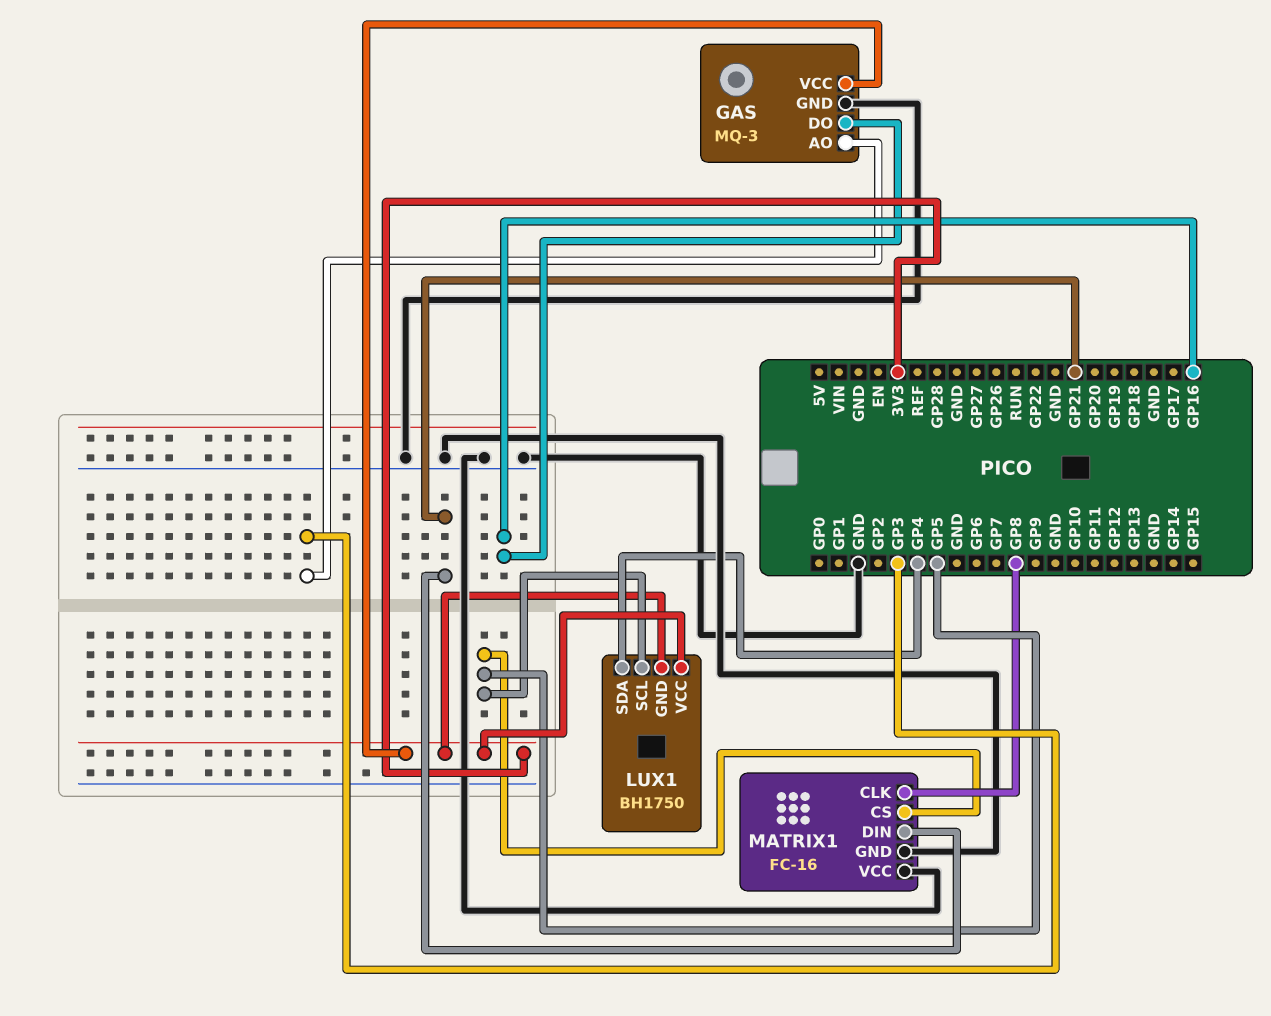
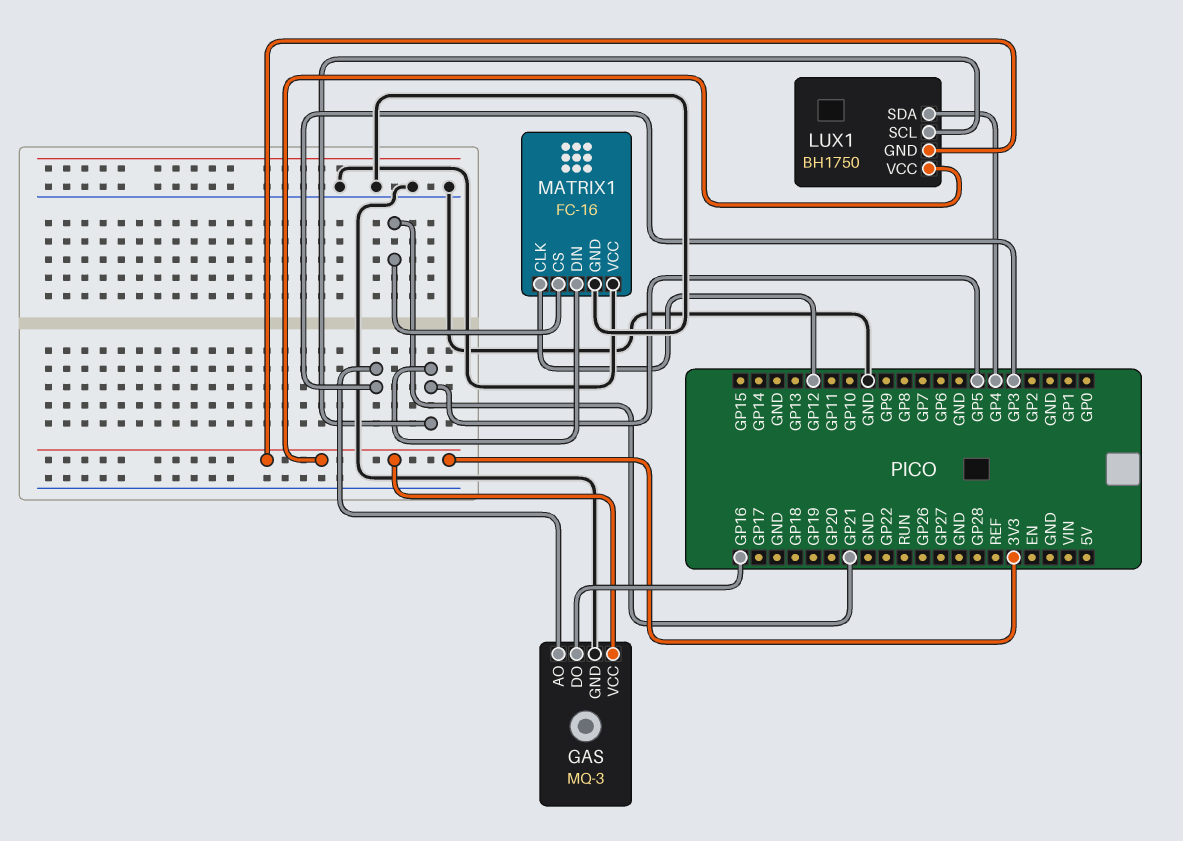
MATRIX1 pin CLK: GP8 -> GP12
MATRIX1 pin CS: GP5 -> GP21
MATRIX1 pin DIN: GP21 -> GP5

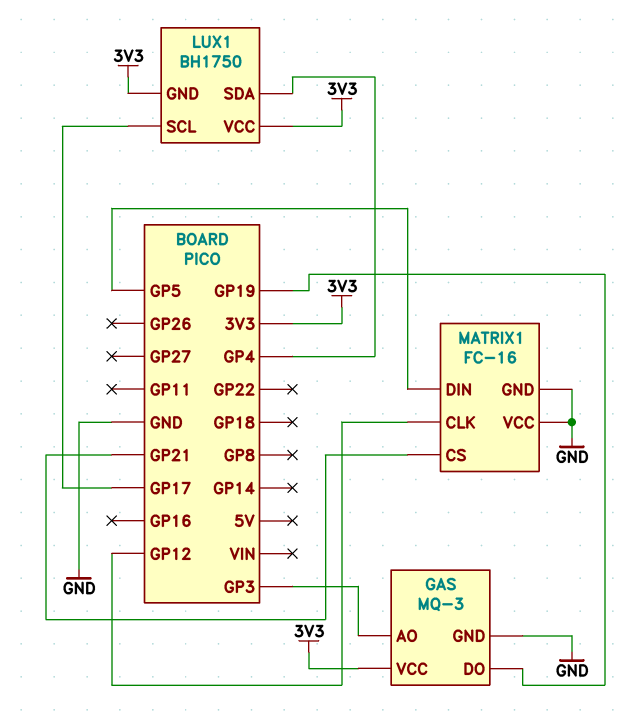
GAS pin DO: GP16 -> GP19
LUX1 pin SCL: GP5 -> GP17

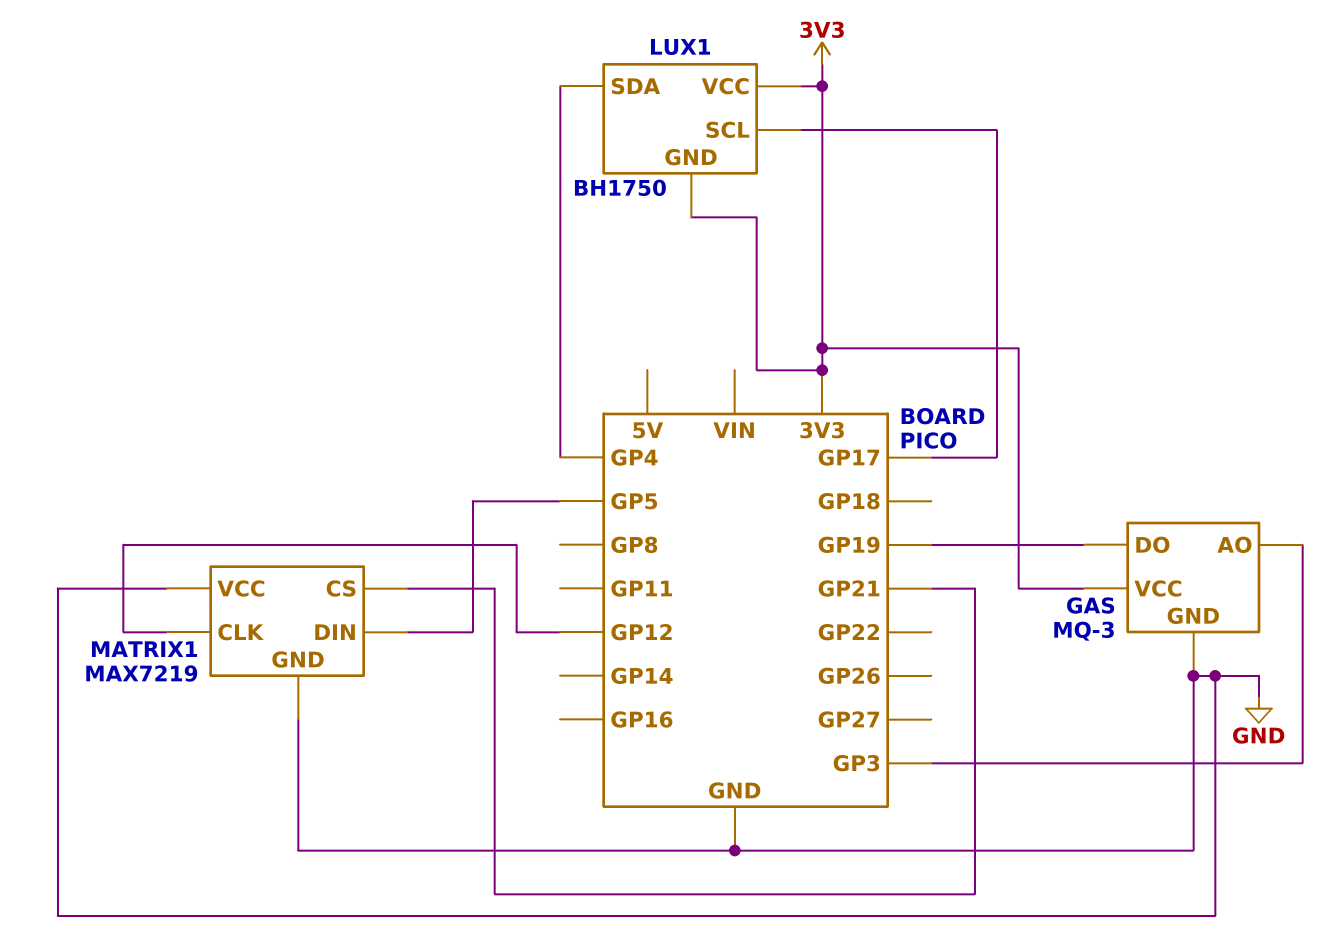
MATRIX1: FC-16 -> MAX7219

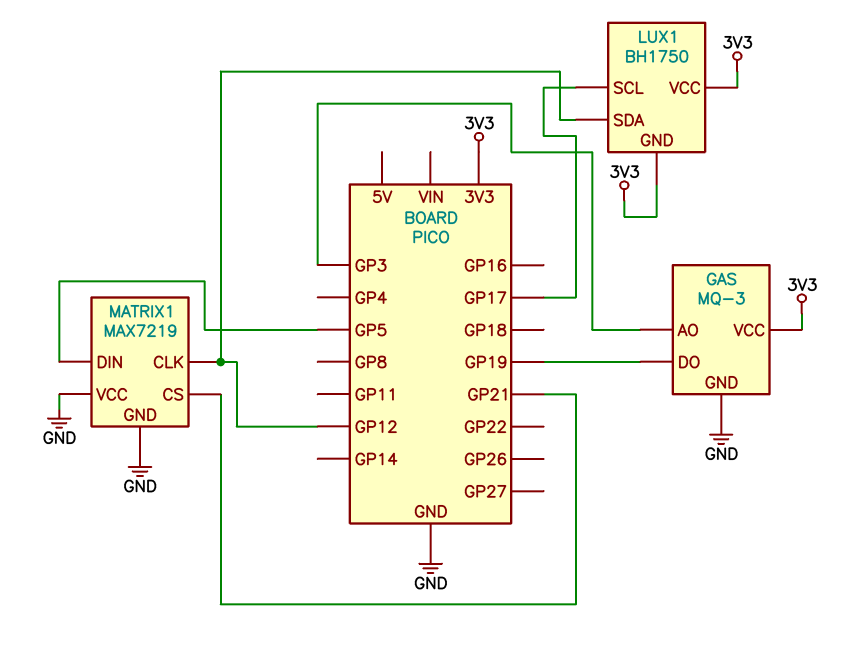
LUX1 pin SDA: GP4 -> GP12

